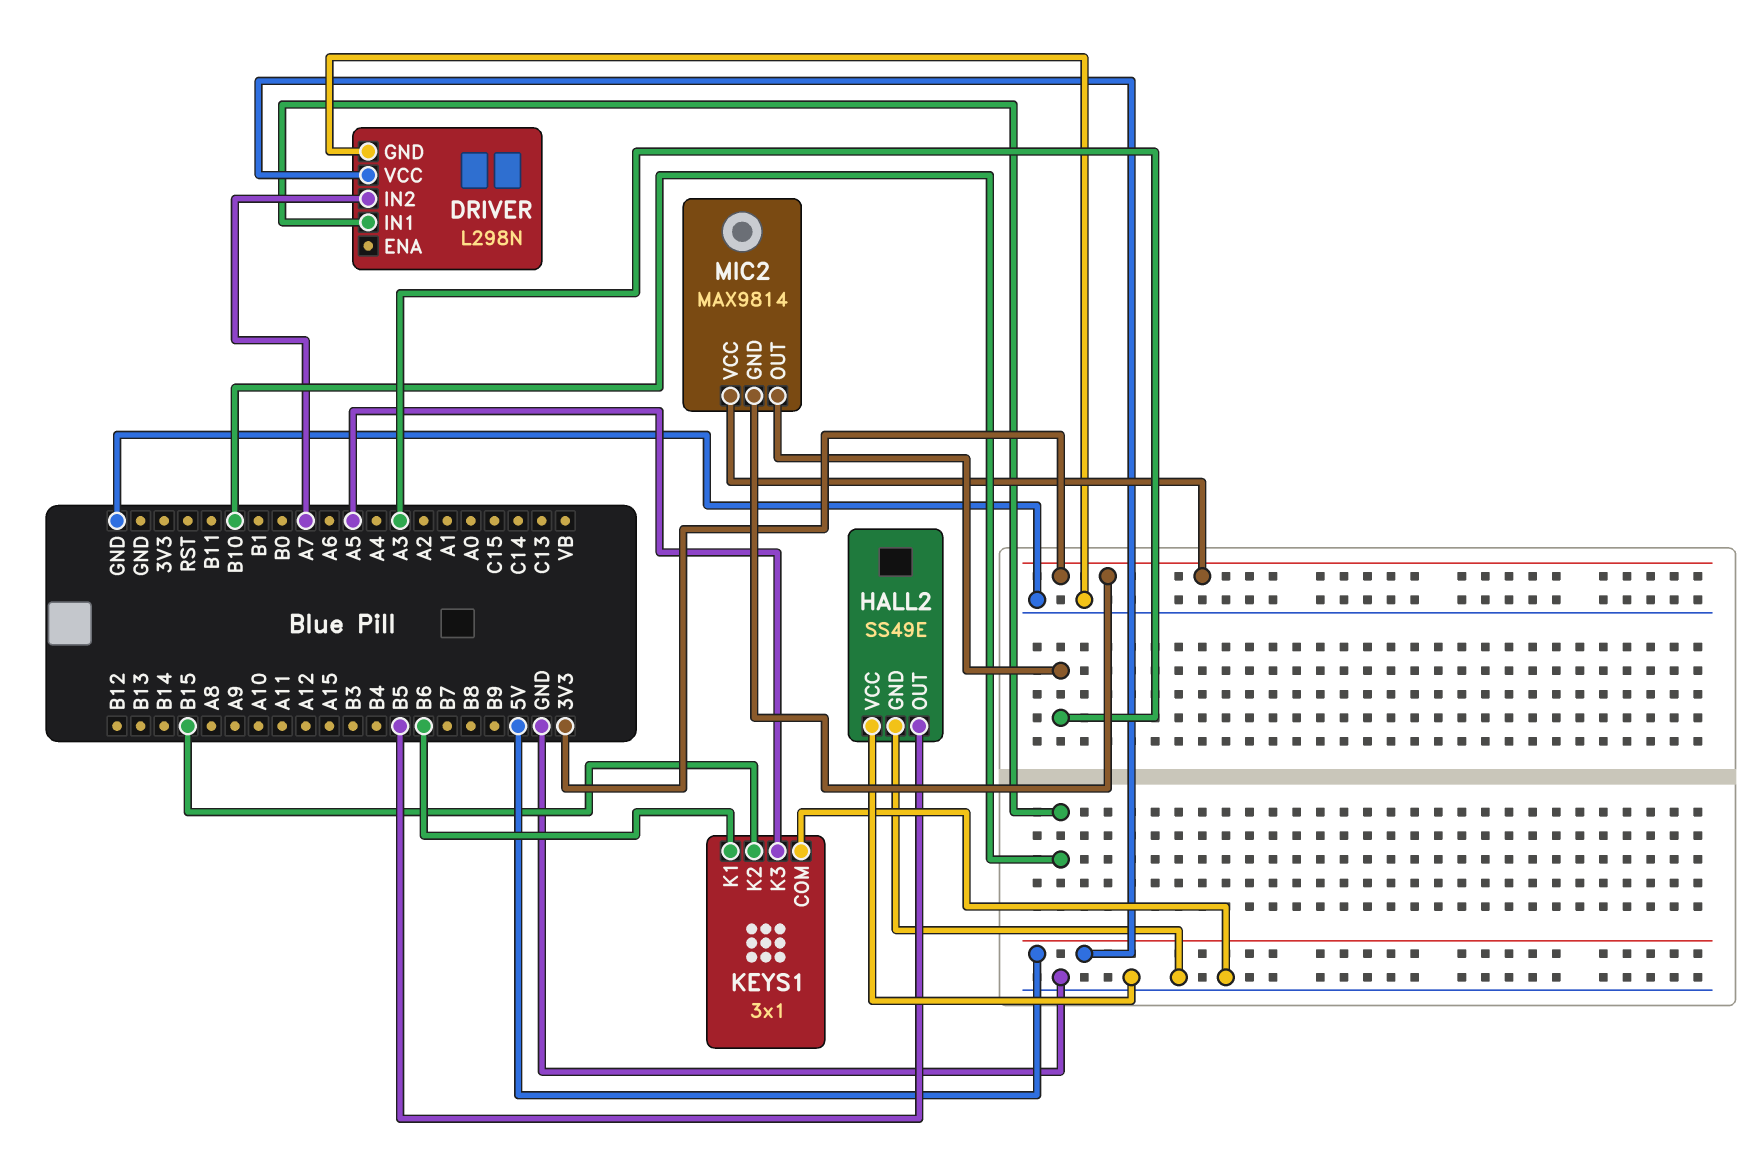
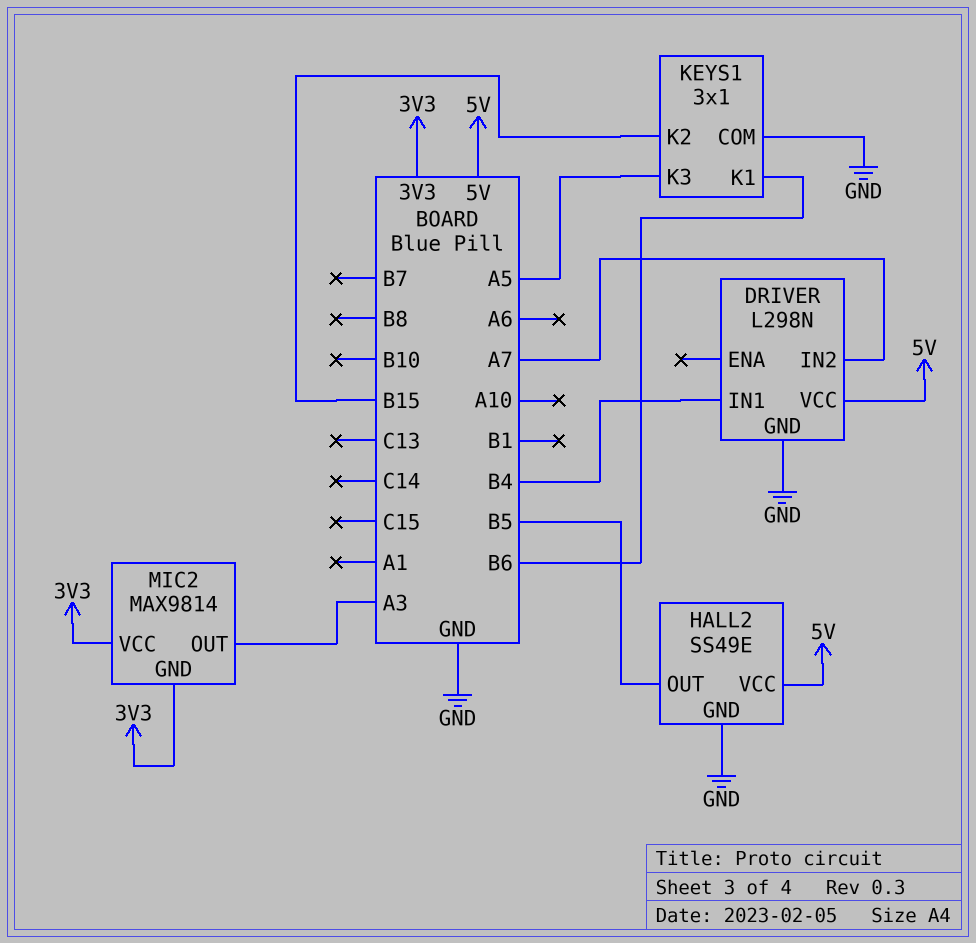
DRIVER pin IN1: B10 -> B4
HALL2 pin VCC: GND -> 5V

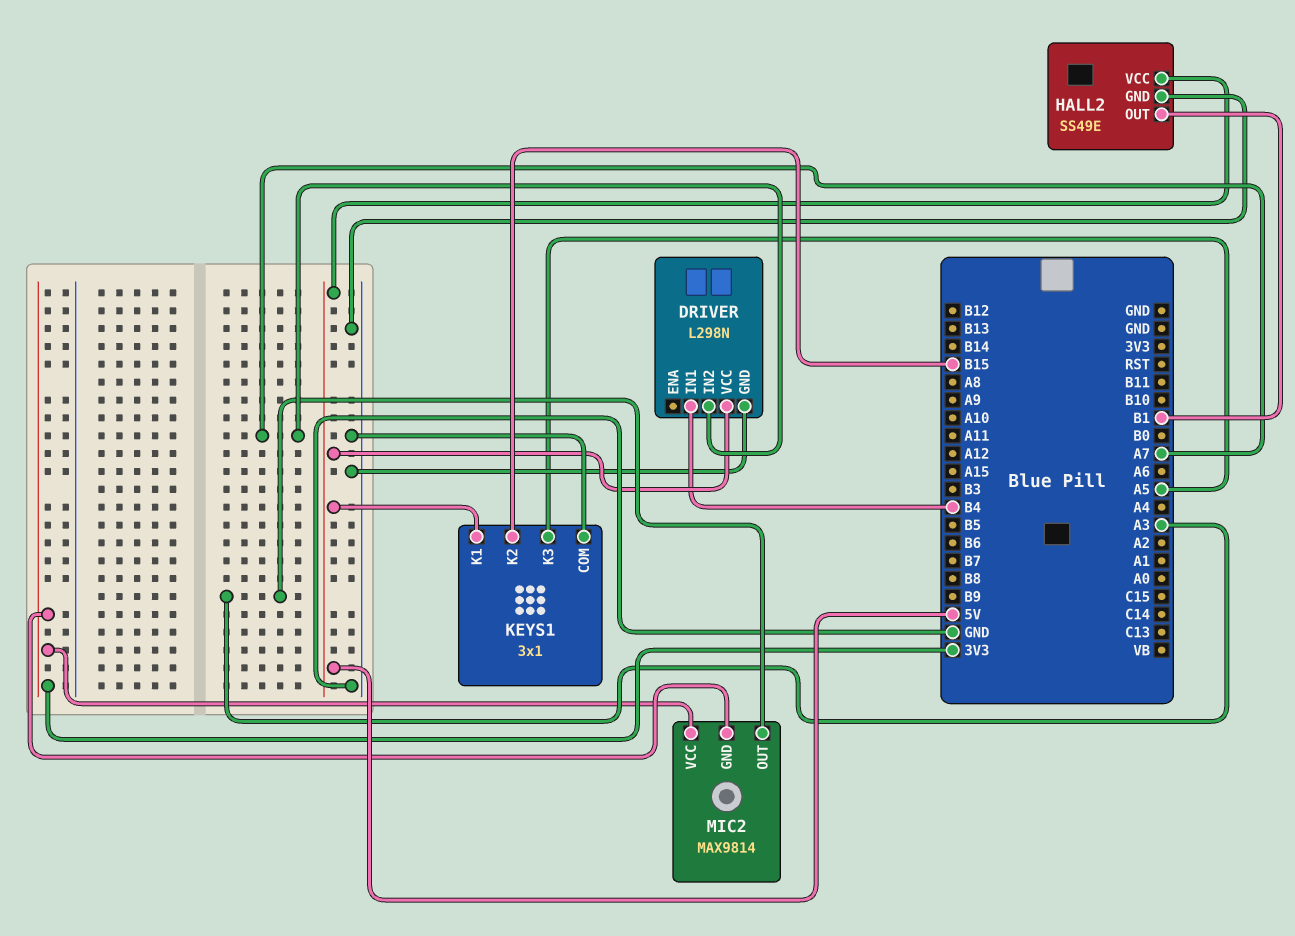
HALL2 pin OUT: B5 -> B1
KEYS1 pin K1: B6 -> 5V

